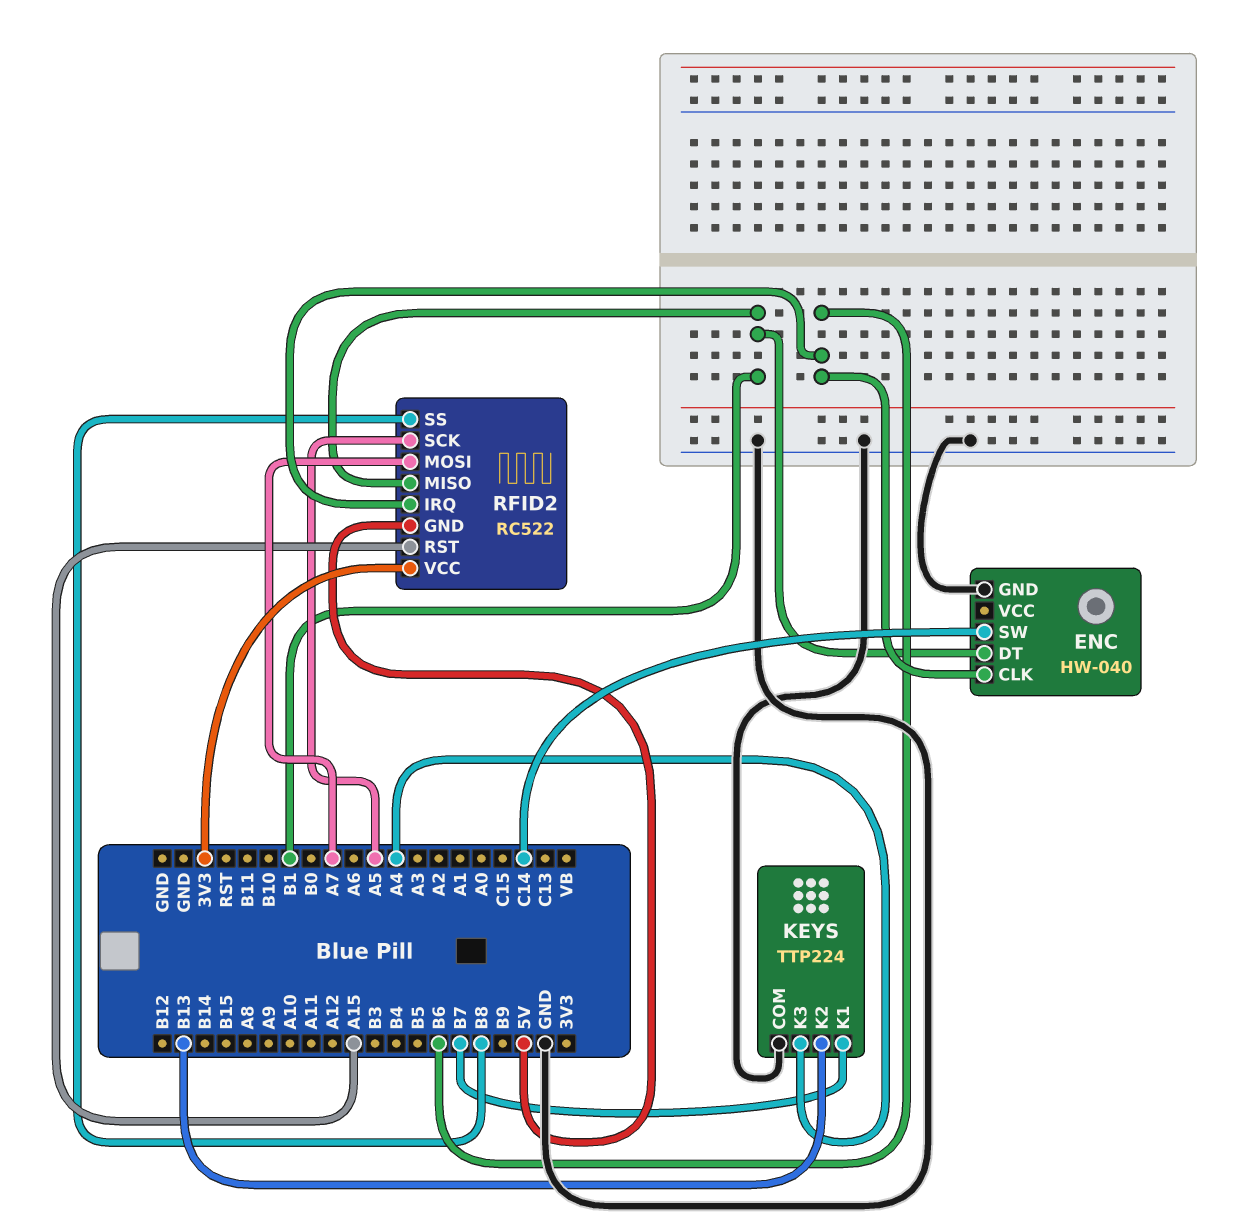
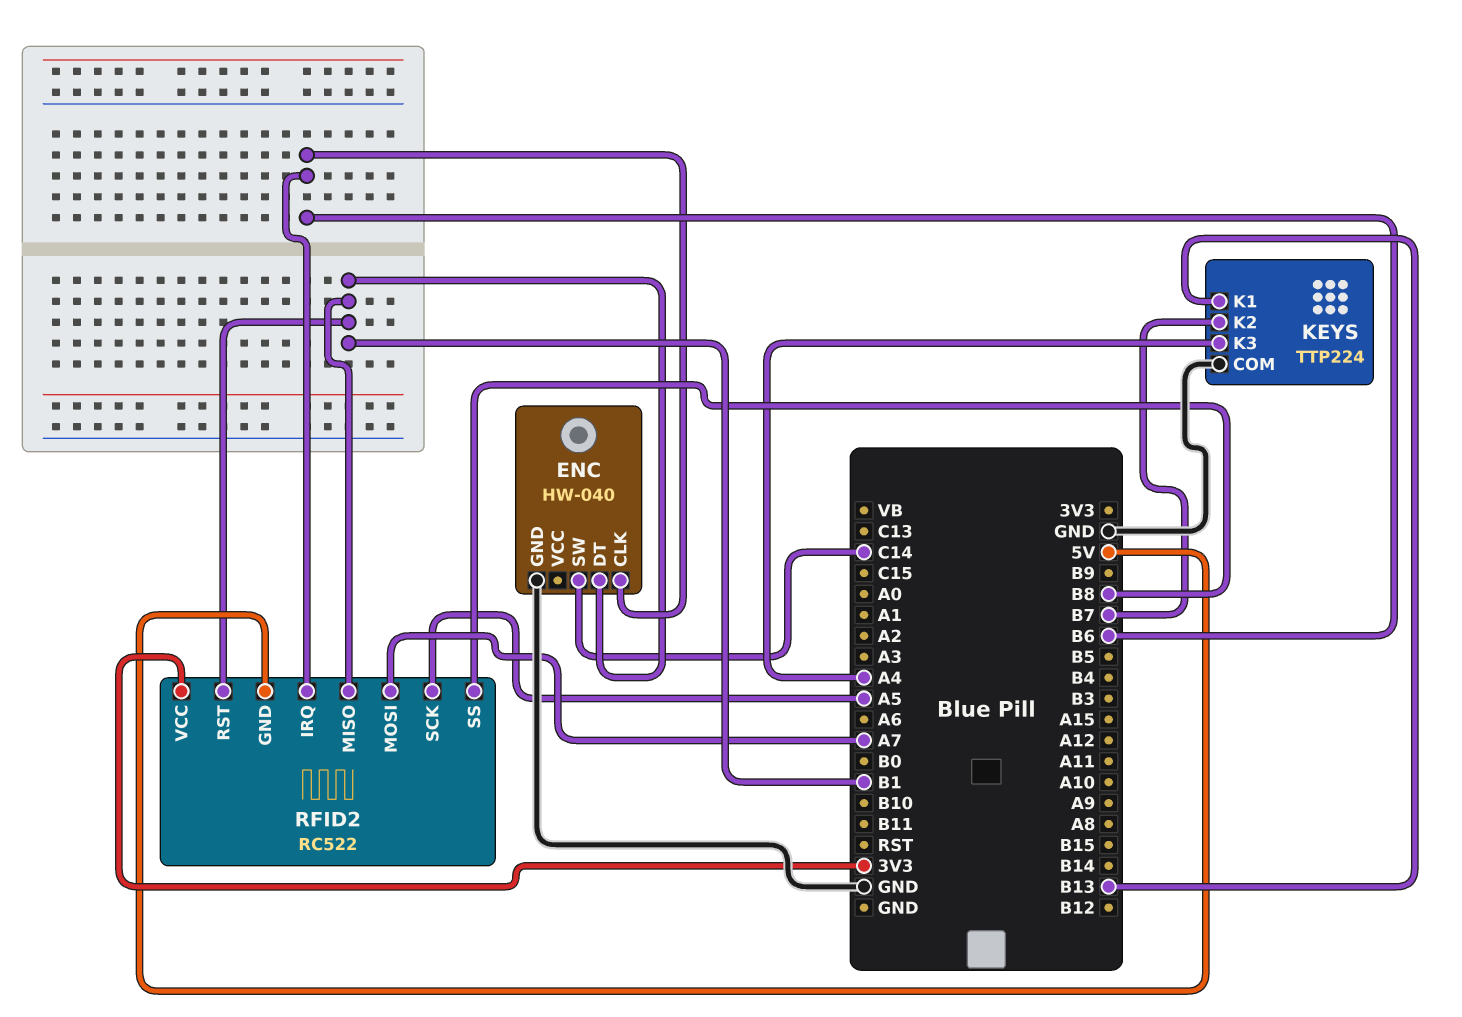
KEYS pin K1: B7 -> B13
KEYS pin K2: B13 -> B7
RFID2 pin RST: A15 -> B1

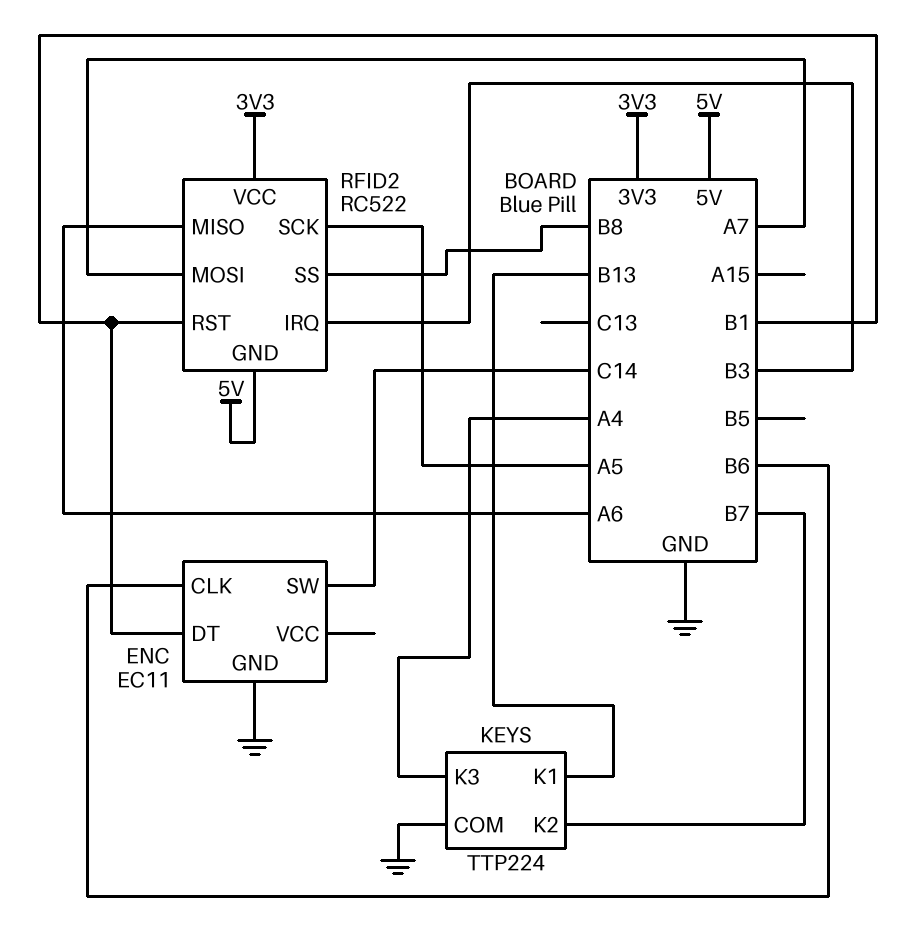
ENC: HW-040 -> EC11
RFID2 pin IRQ: B6 -> B3
RFID2 pin MISO: B1 -> A6

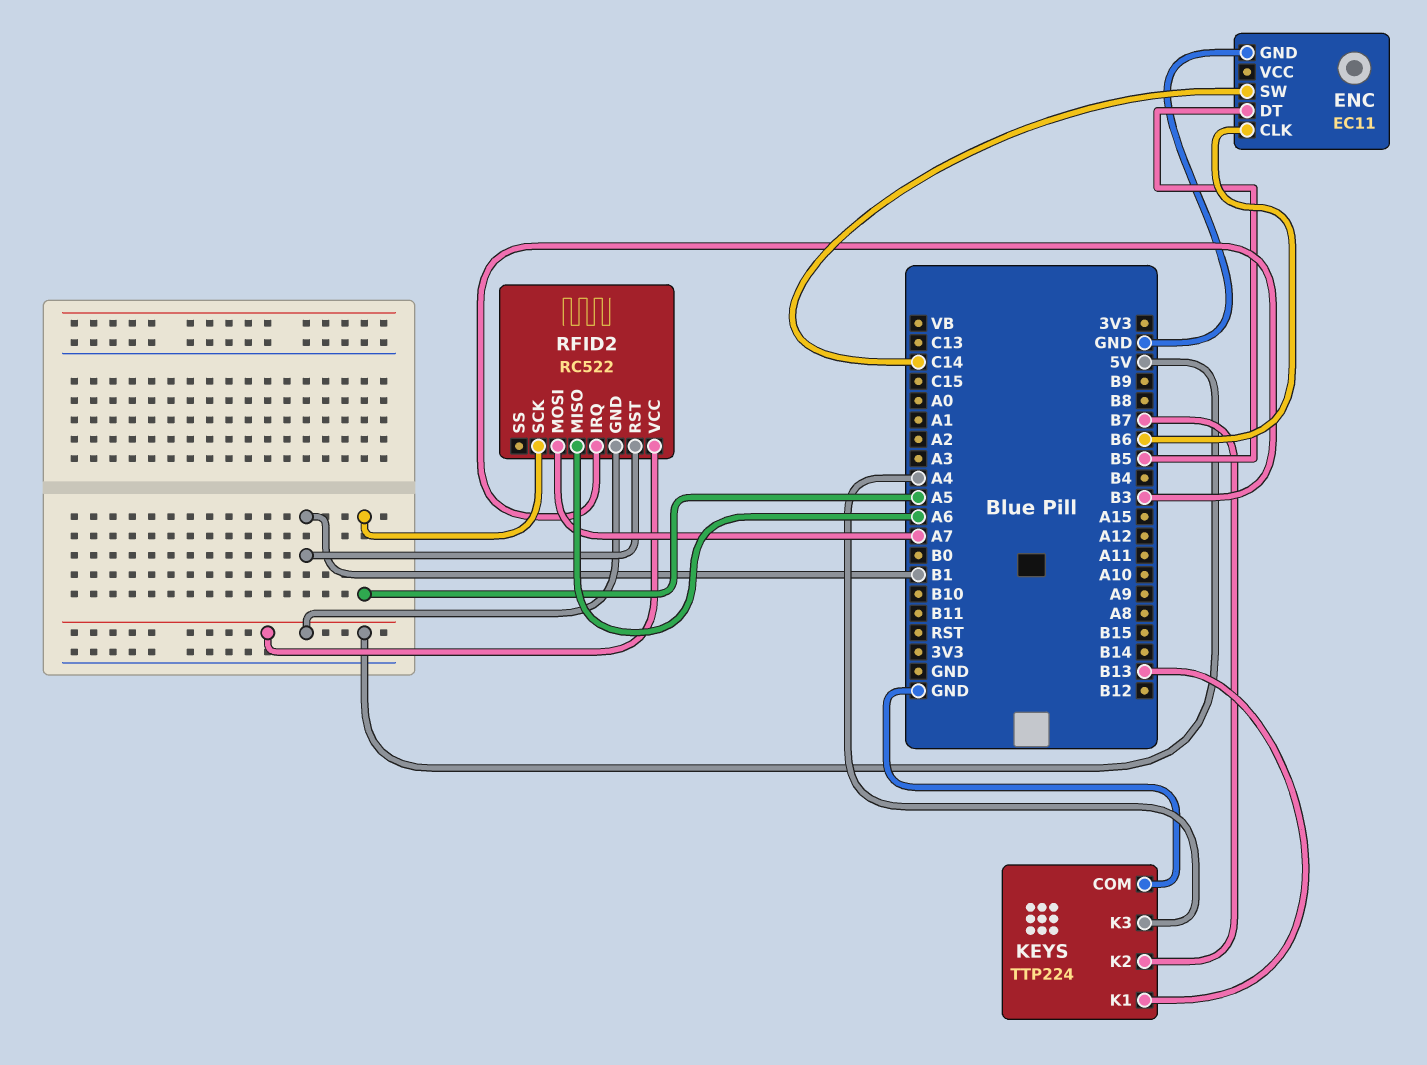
ENC pin DT: B1 -> B5
RFID2 pin SS: B8 -> none
RFID2 pin VCC: 3V3 -> 5V

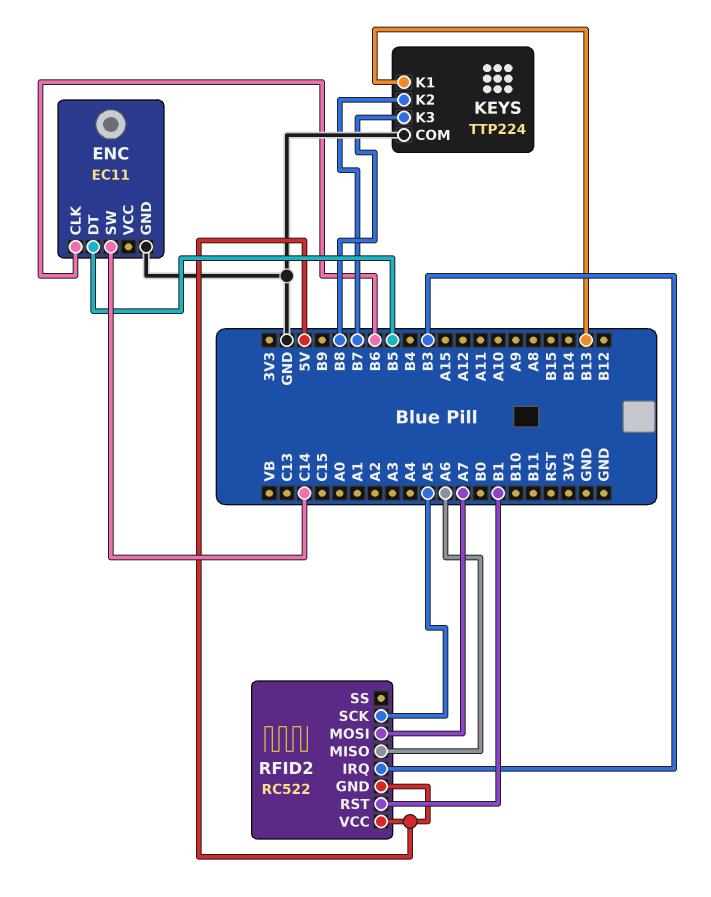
KEYS pin K3: A4 -> B8

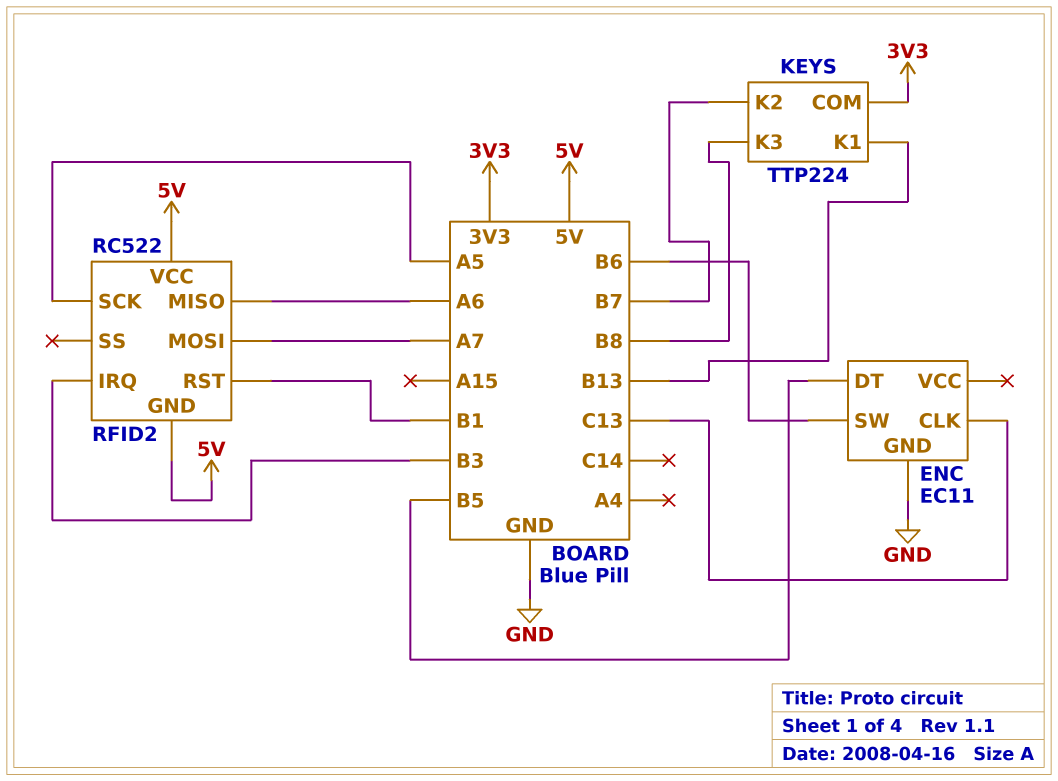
ENC pin CLK: B6 -> C13
ENC pin SW: C14 -> B6
KEYS pin COM: GND -> 3V3

